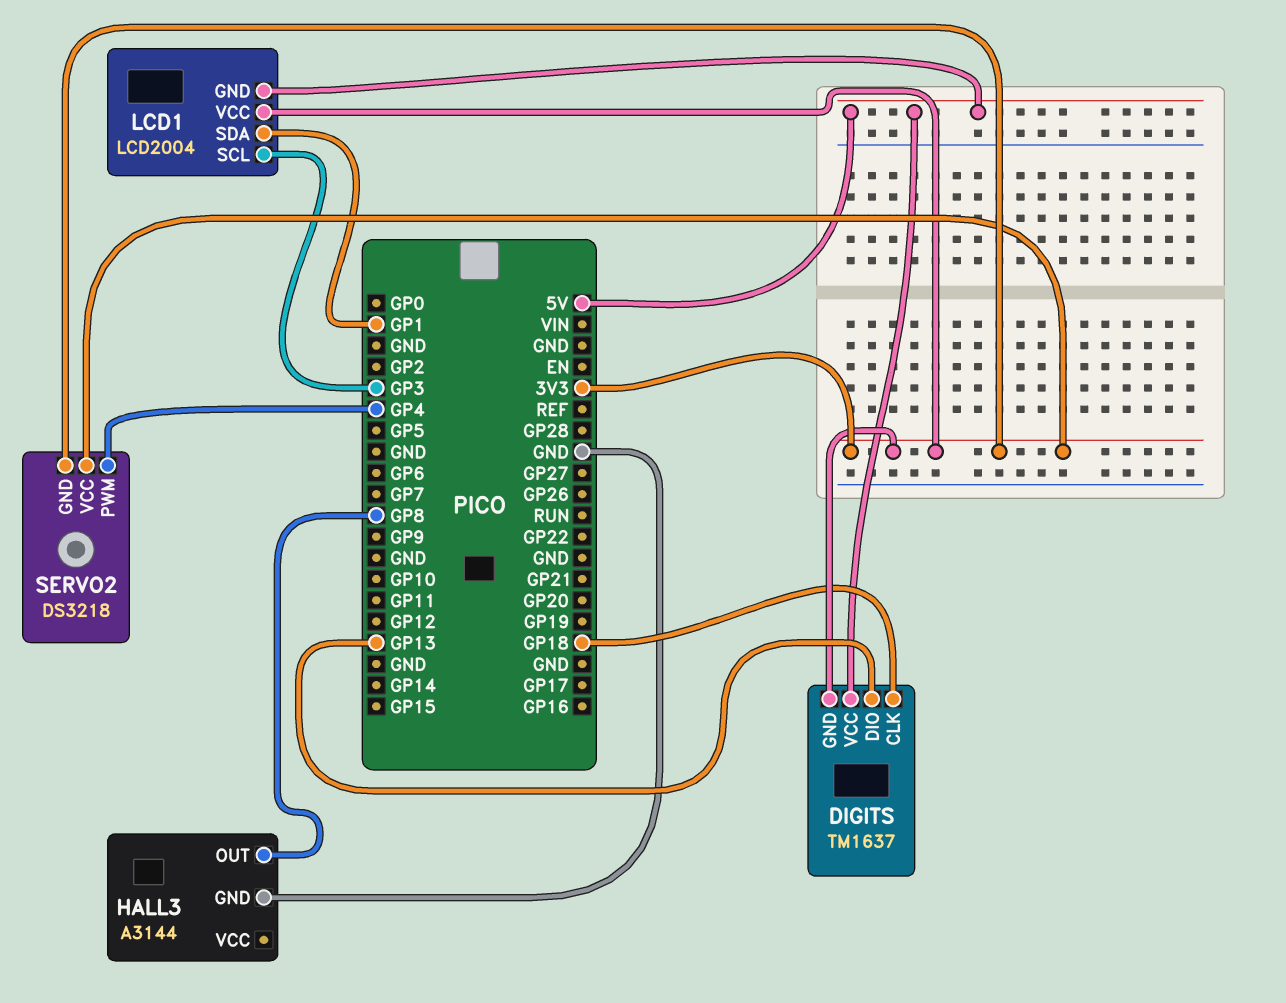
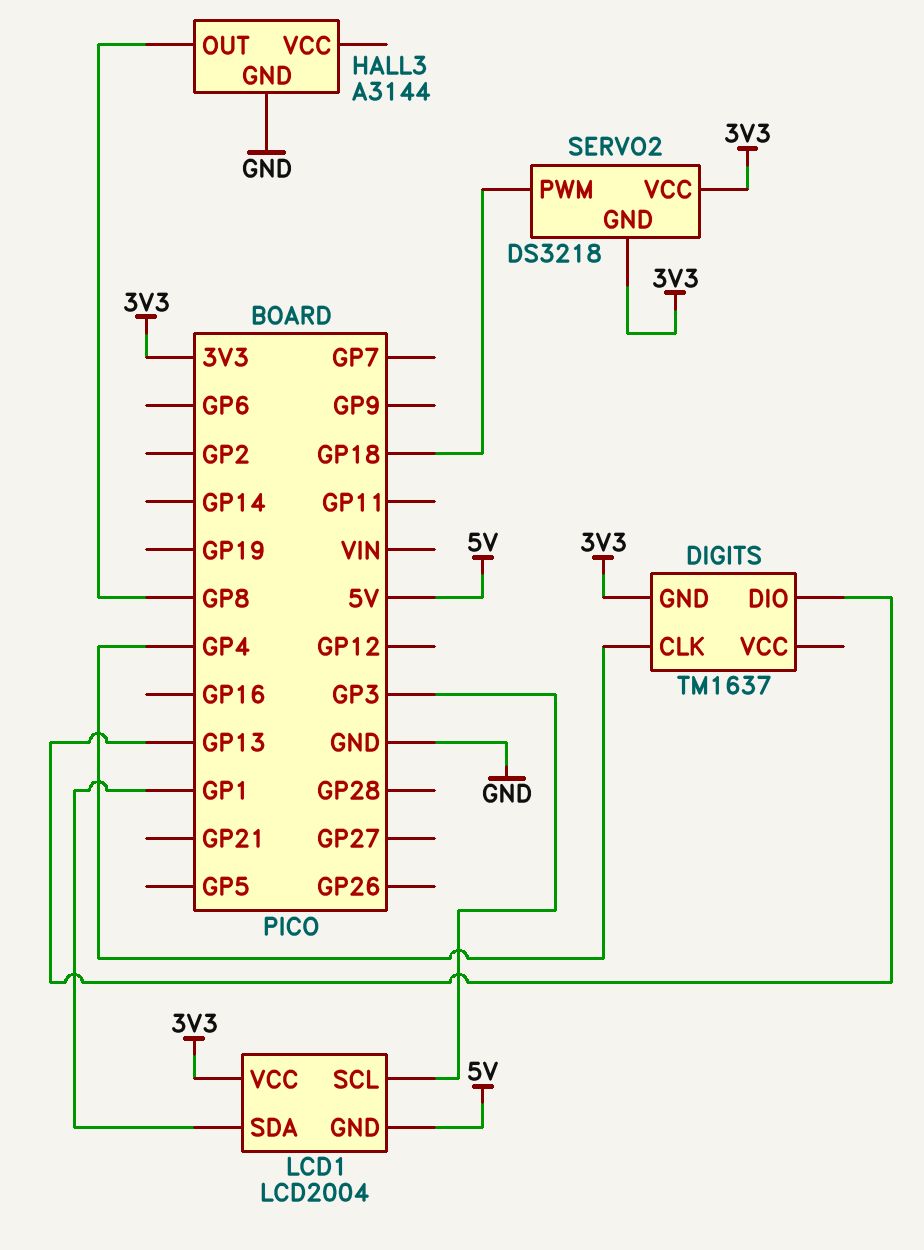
DIGITS pin CLK: GP18 -> GP4
DIGITS pin VCC: 5V -> none
SERVO2 pin PWM: GP4 -> GP18

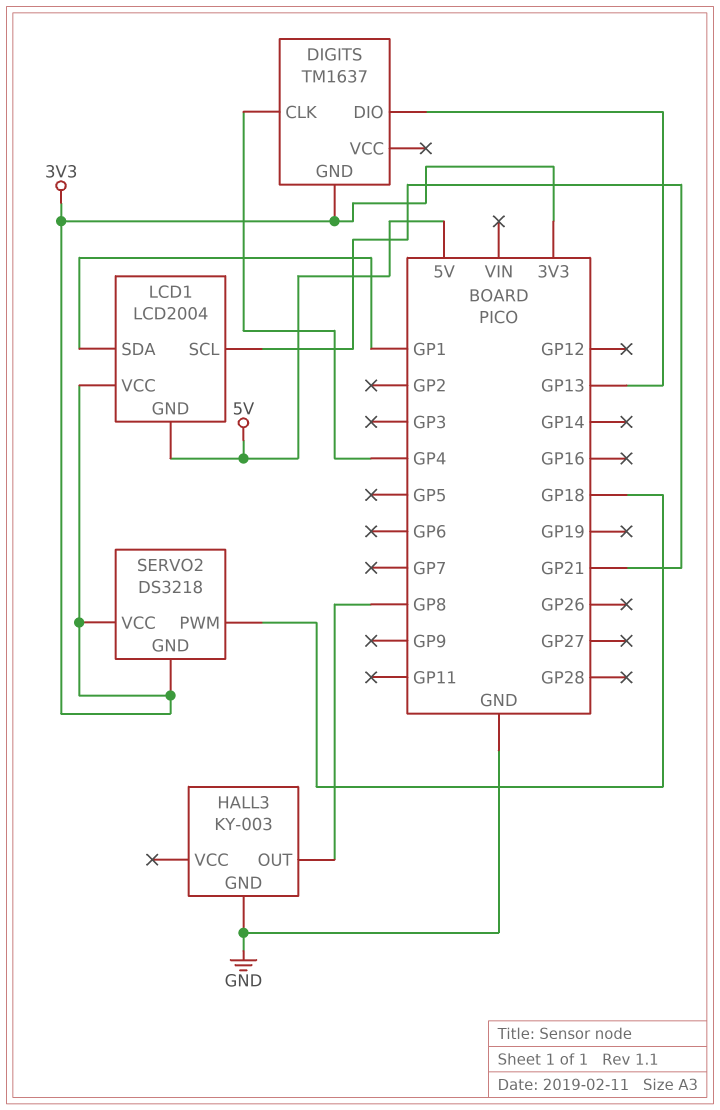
HALL3: A3144 -> KY-003
LCD1 pin SCL: GP3 -> GP21

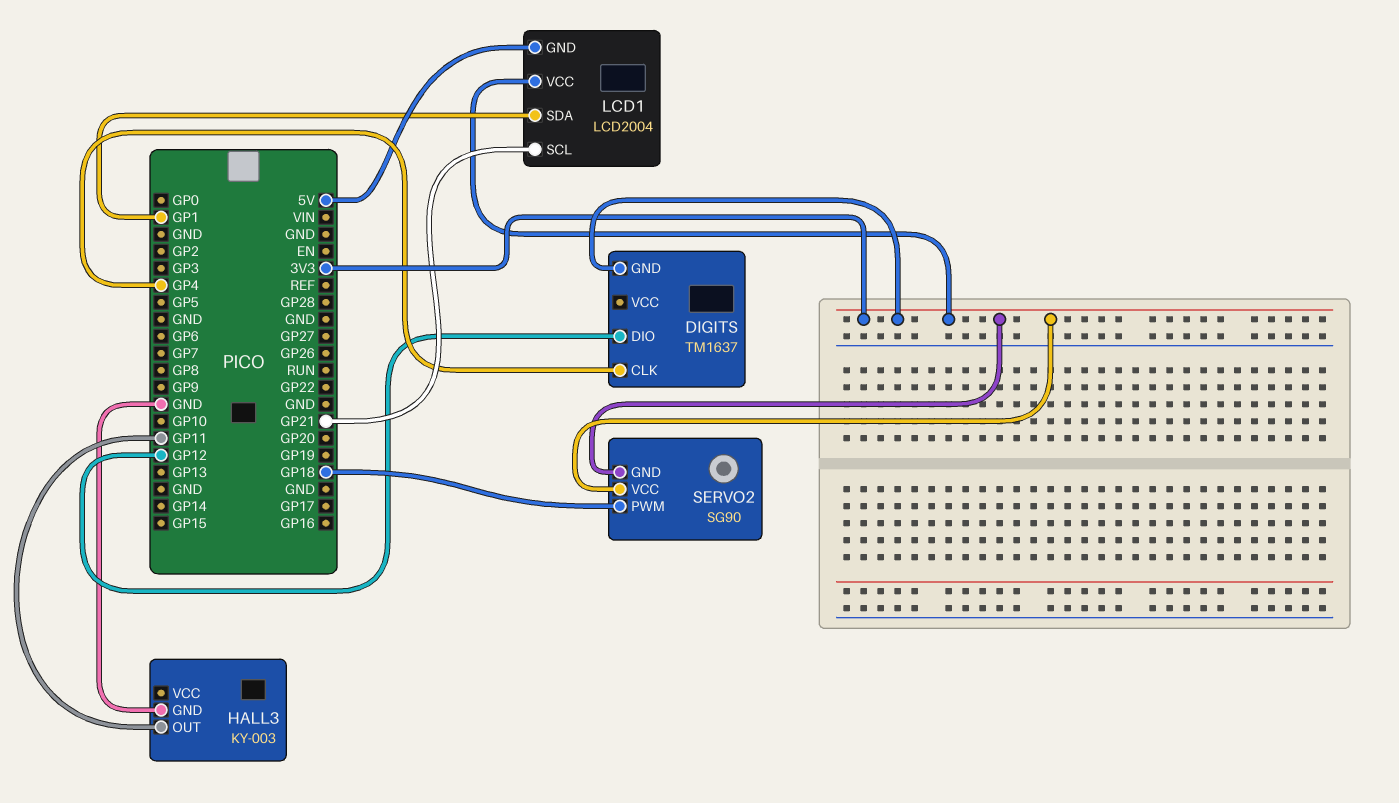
DIGITS pin DIO: GP13 -> GP12
HALL3 pin OUT: GP8 -> GP11
SERVO2: DS3218 -> SG90

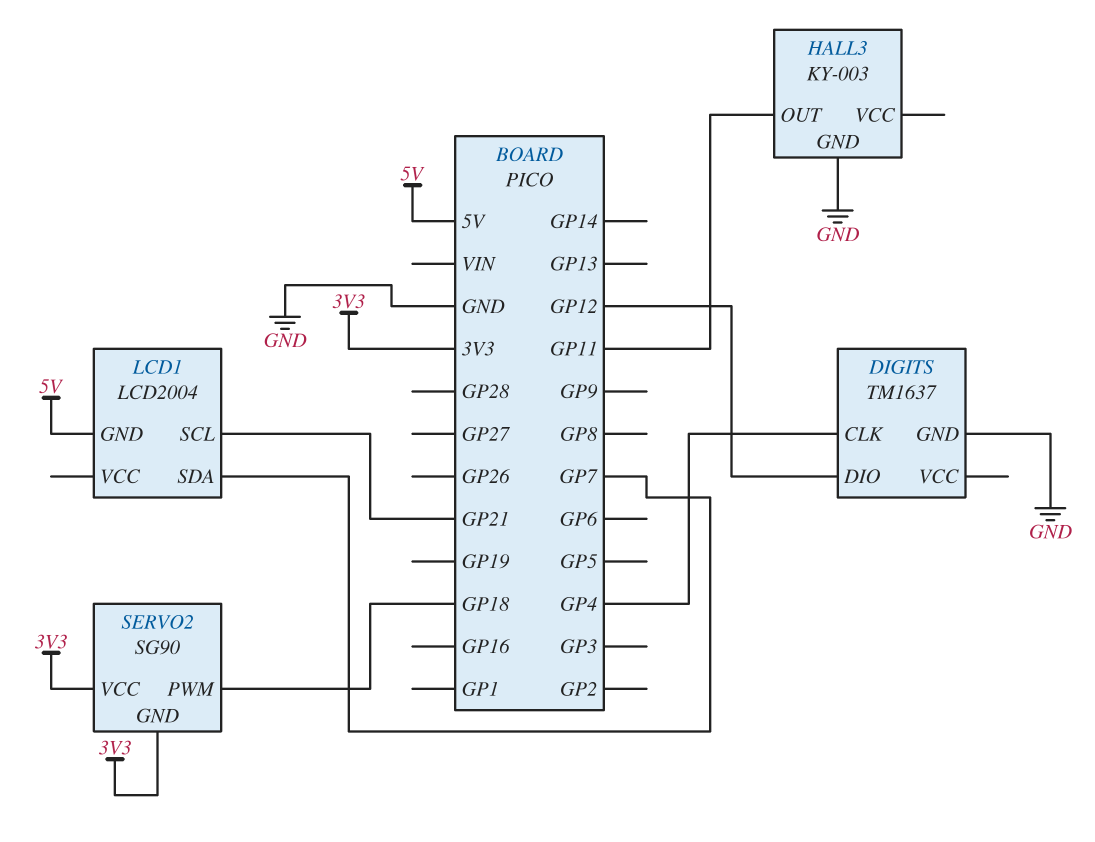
DIGITS pin GND: 3V3 -> GND
LCD1 pin SDA: GP1 -> GP7
LCD1 pin VCC: 3V3 -> none

